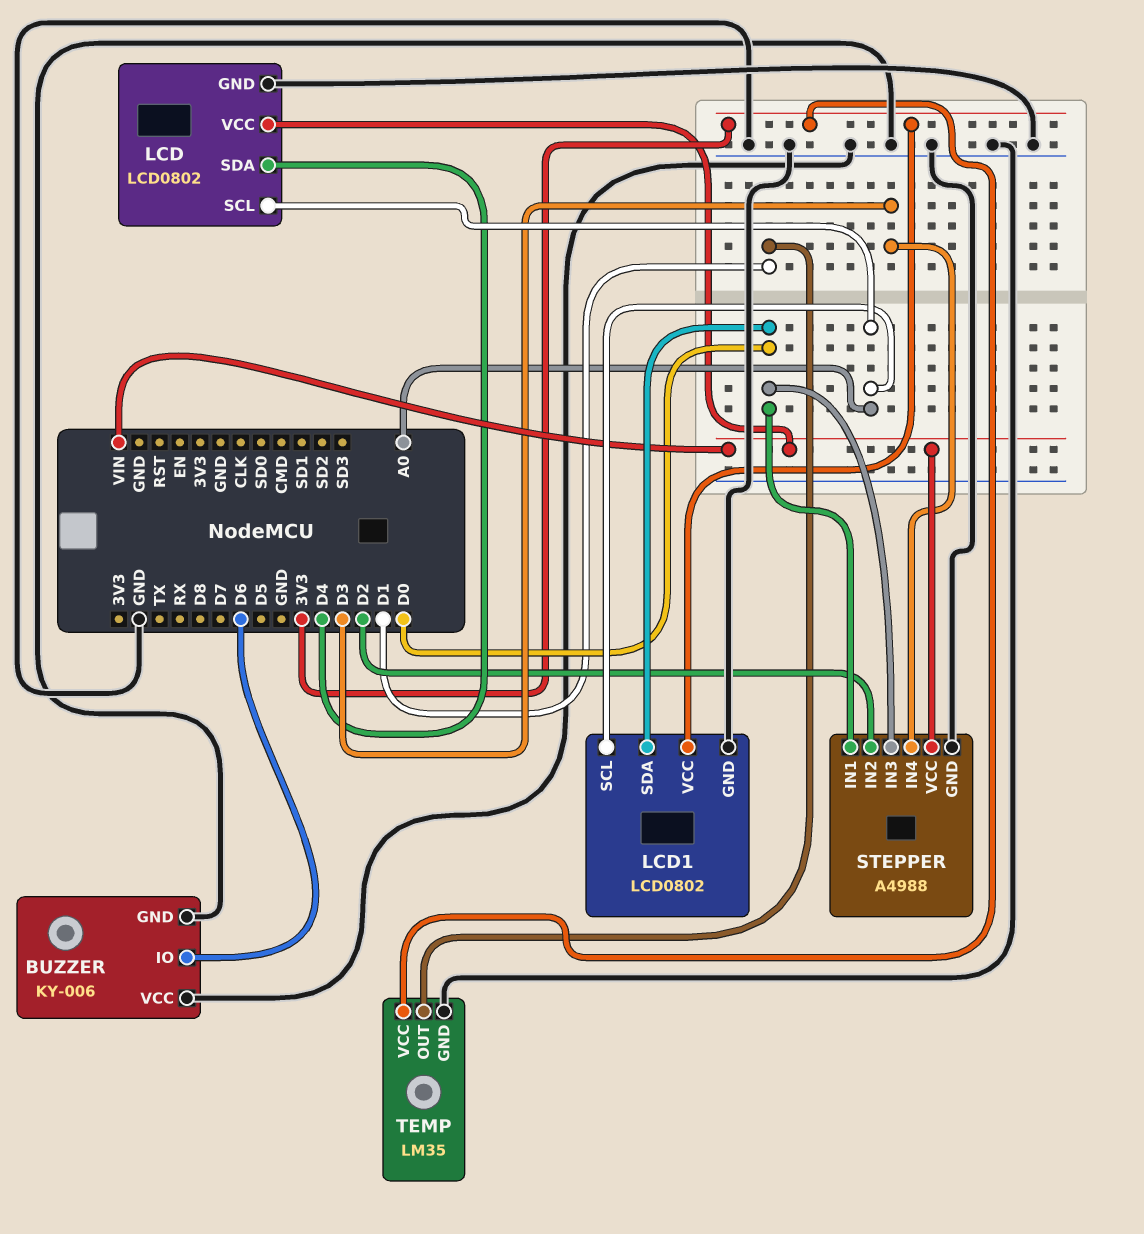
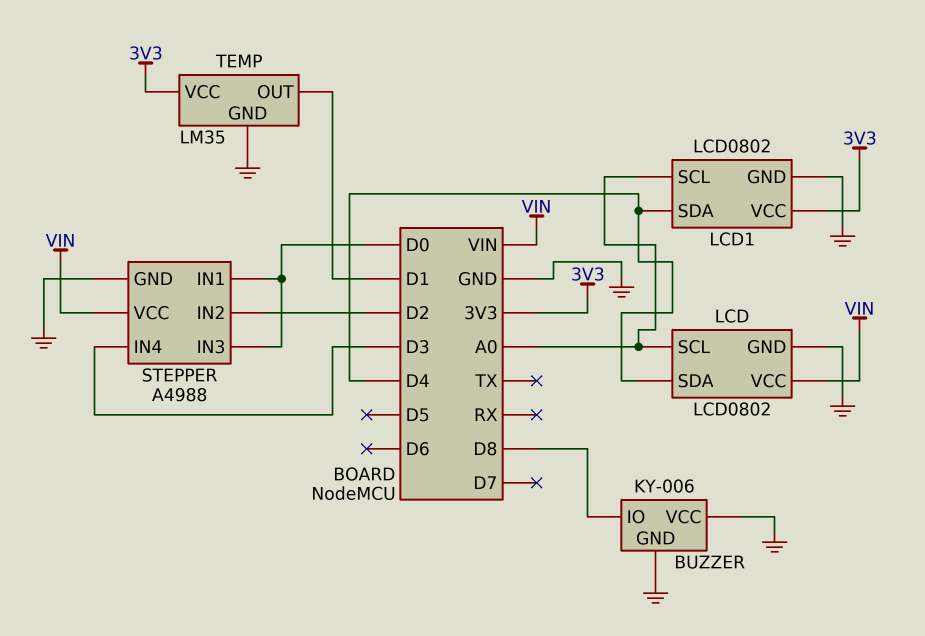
BUZZER pin IO: D6 -> D8
LCD1 pin SDA: D0 -> D4

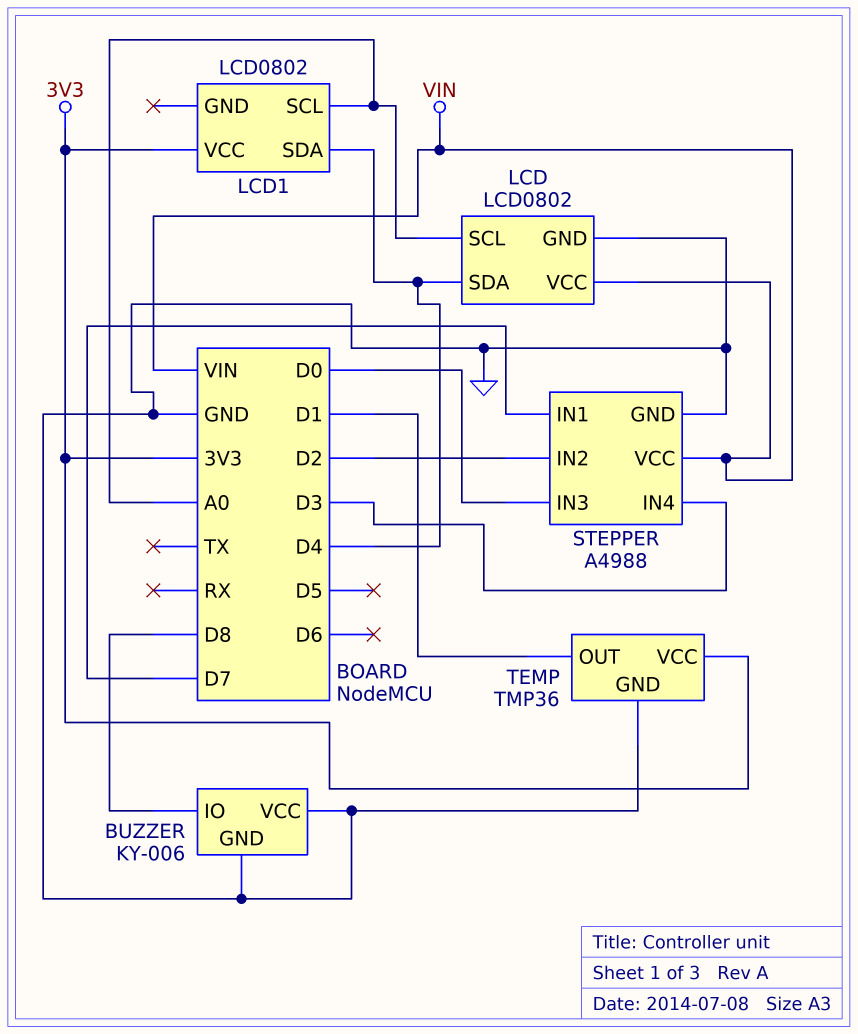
LCD1 pin GND: GND -> none
STEPPER pin IN1: D0 -> D7
TEMP: LM35 -> TMP36

